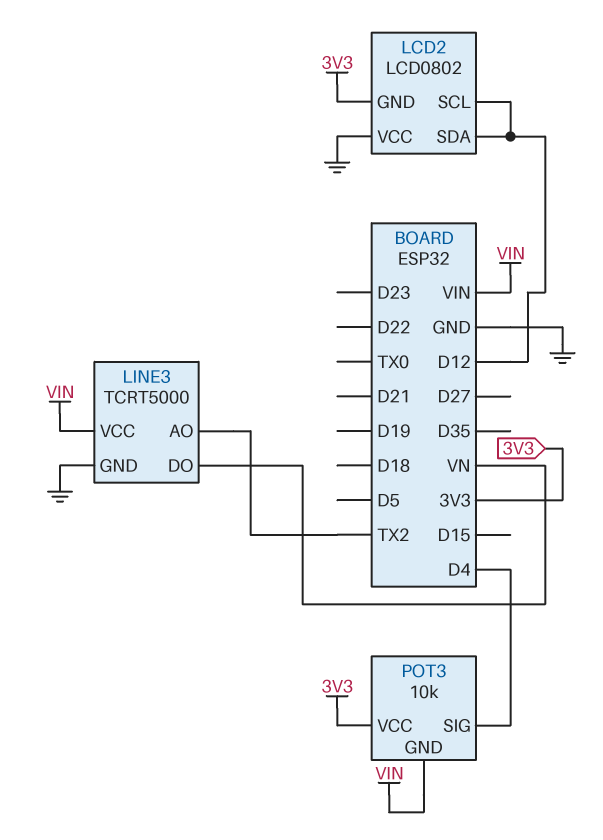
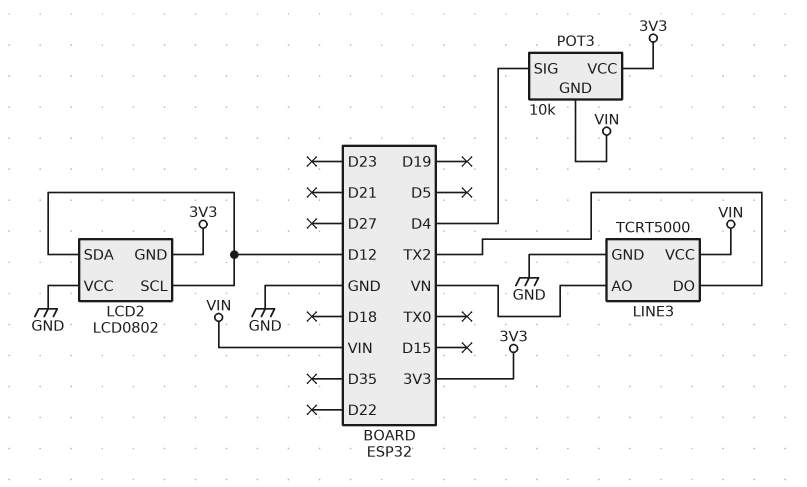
LINE3 pin AO: TX2 -> VN
LINE3 pin DO: VN -> TX2

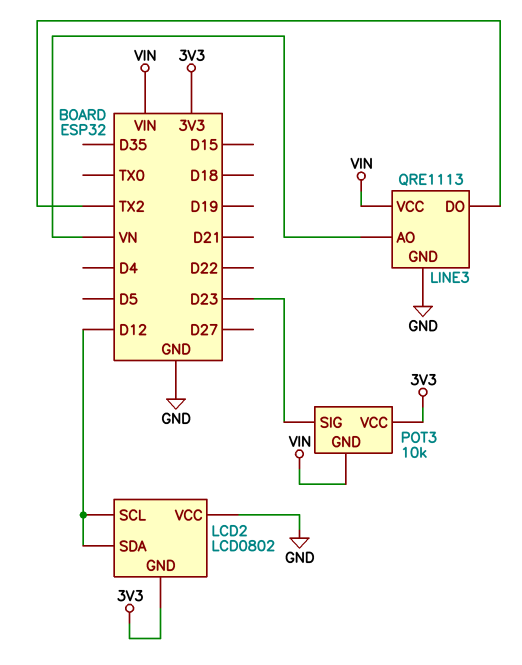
LINE3: TCRT5000 -> QRE1113
POT3 pin SIG: D4 -> D23

